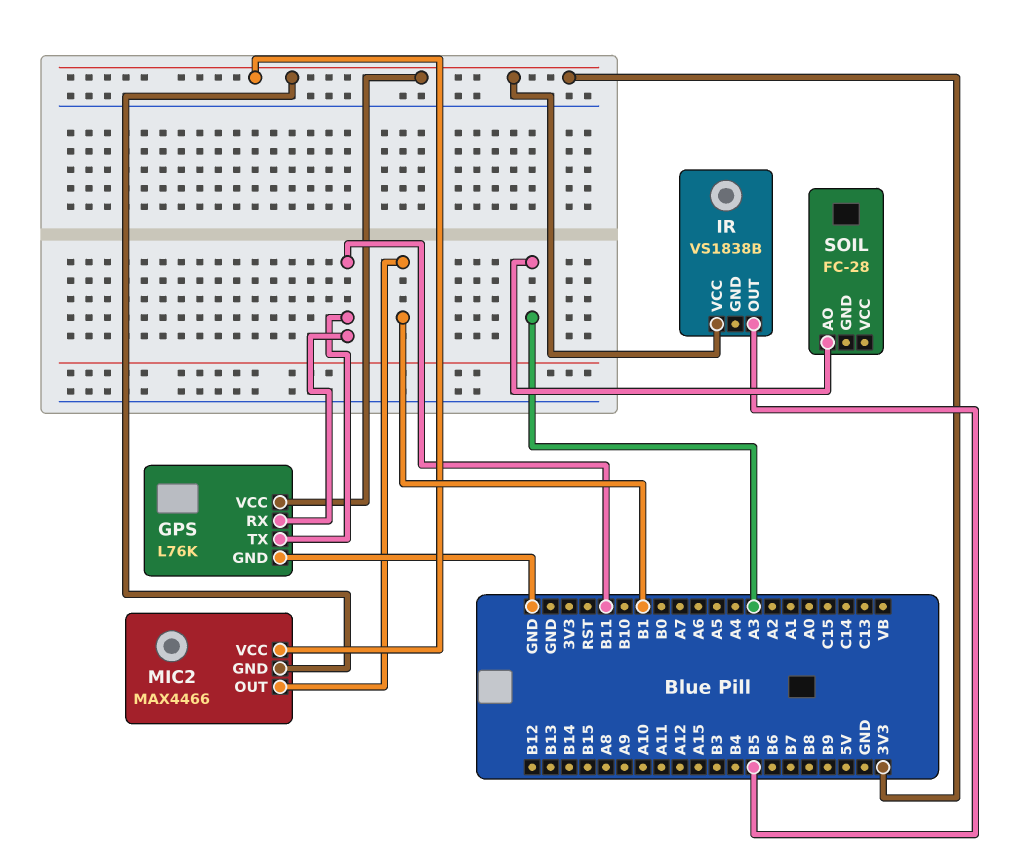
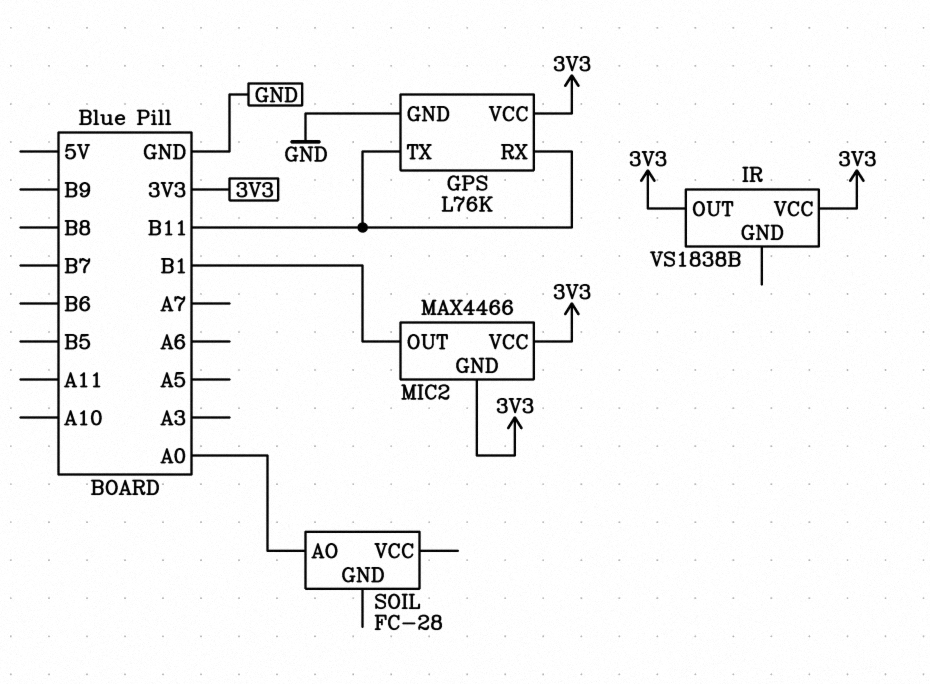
IR pin OUT: B5 -> 3V3
SOIL pin AO: A3 -> A0

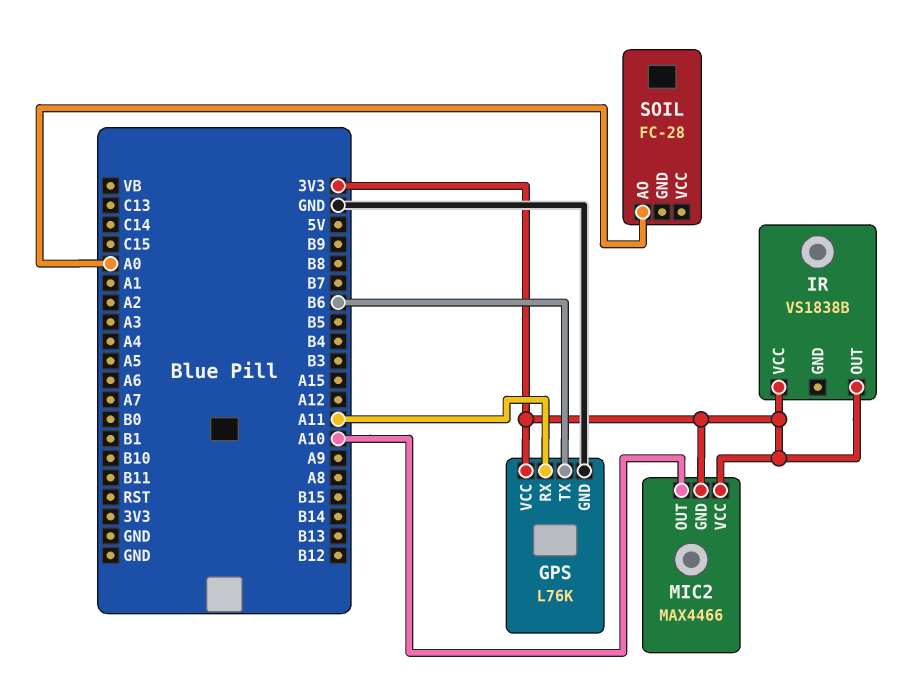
GPS pin RX: B11 -> A11
GPS pin TX: B11 -> B6
MIC2 pin OUT: B1 -> A10

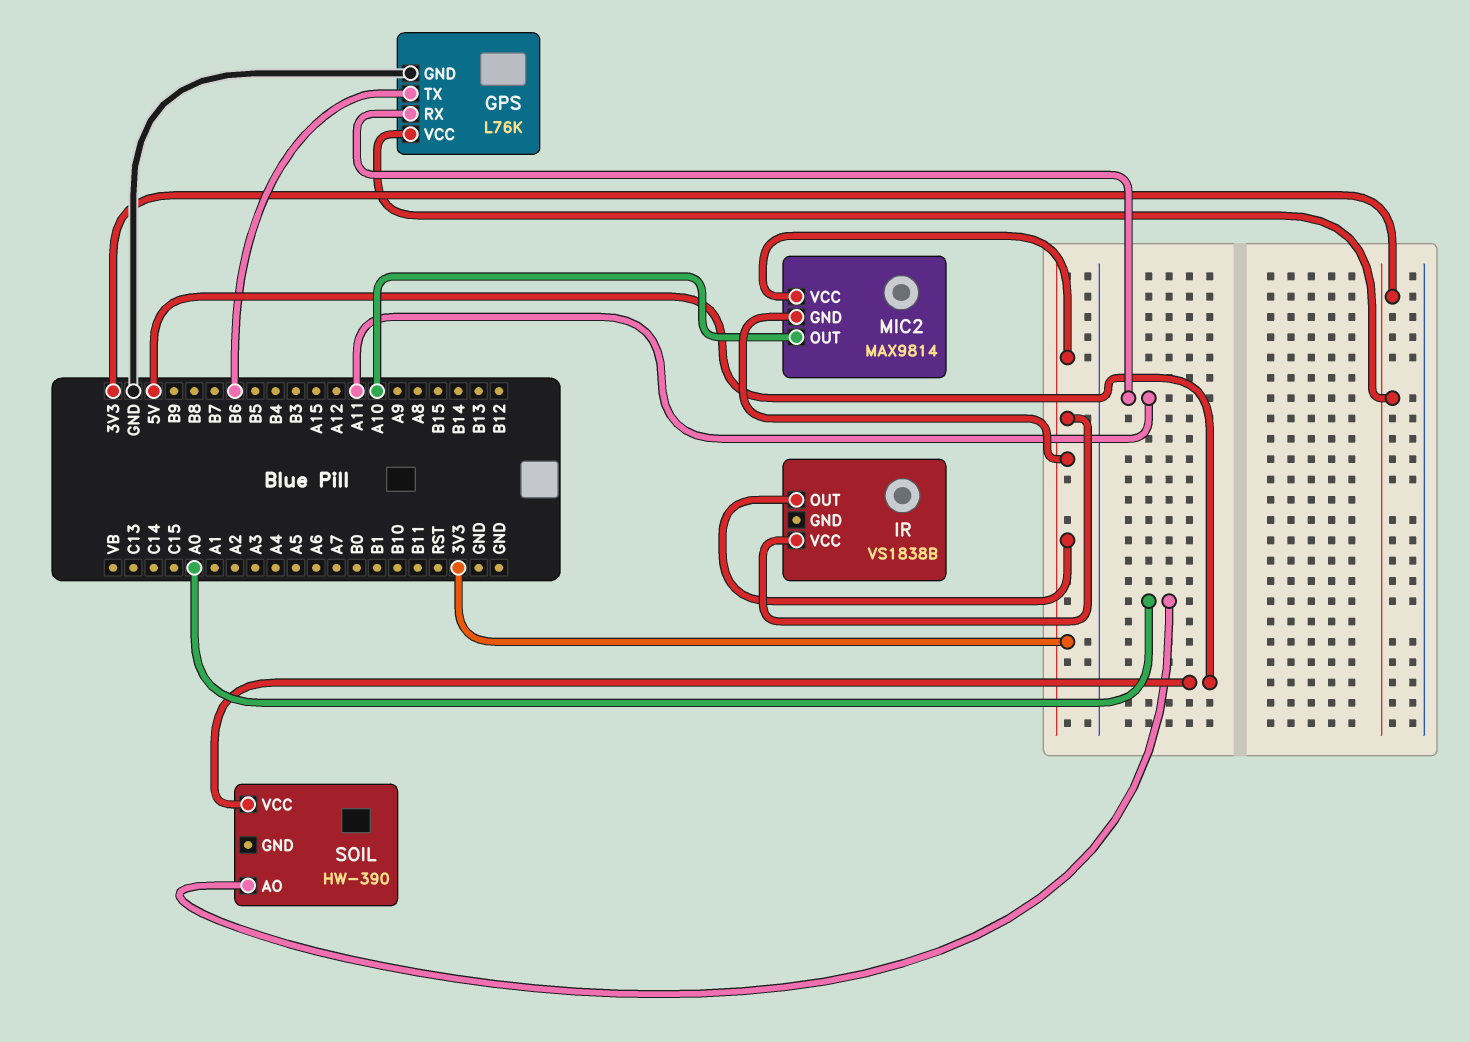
MIC2: MAX4466 -> MAX9814
SOIL: FC-28 -> HW-390
SOIL pin VCC: none -> 5V

